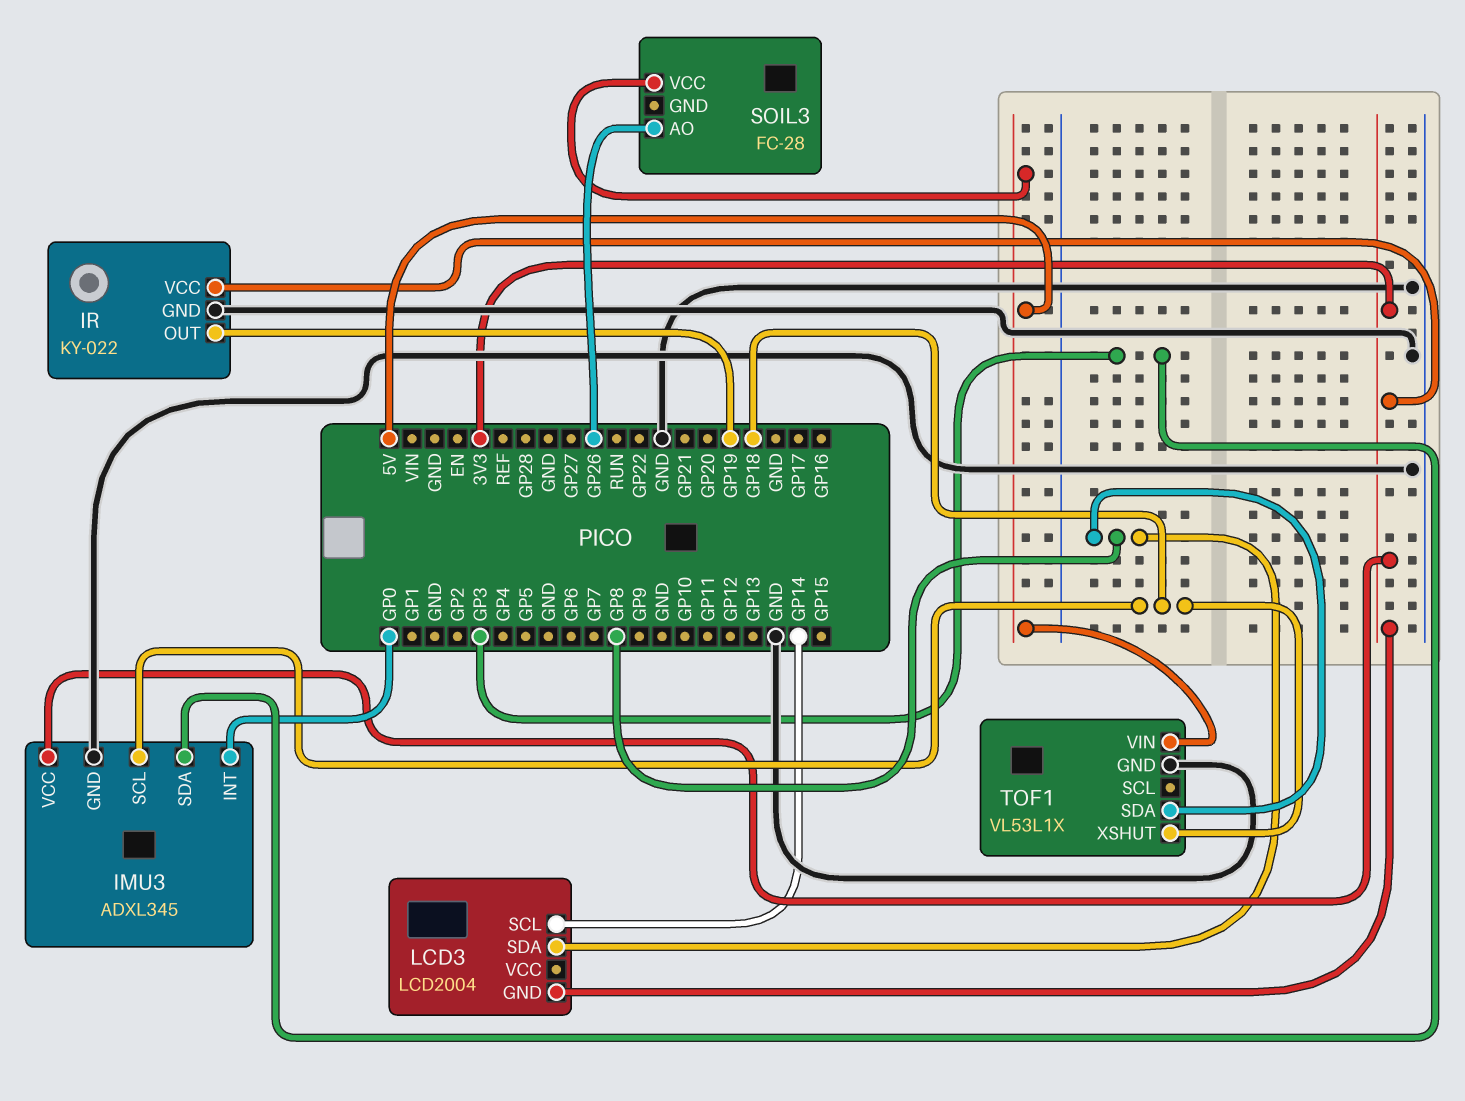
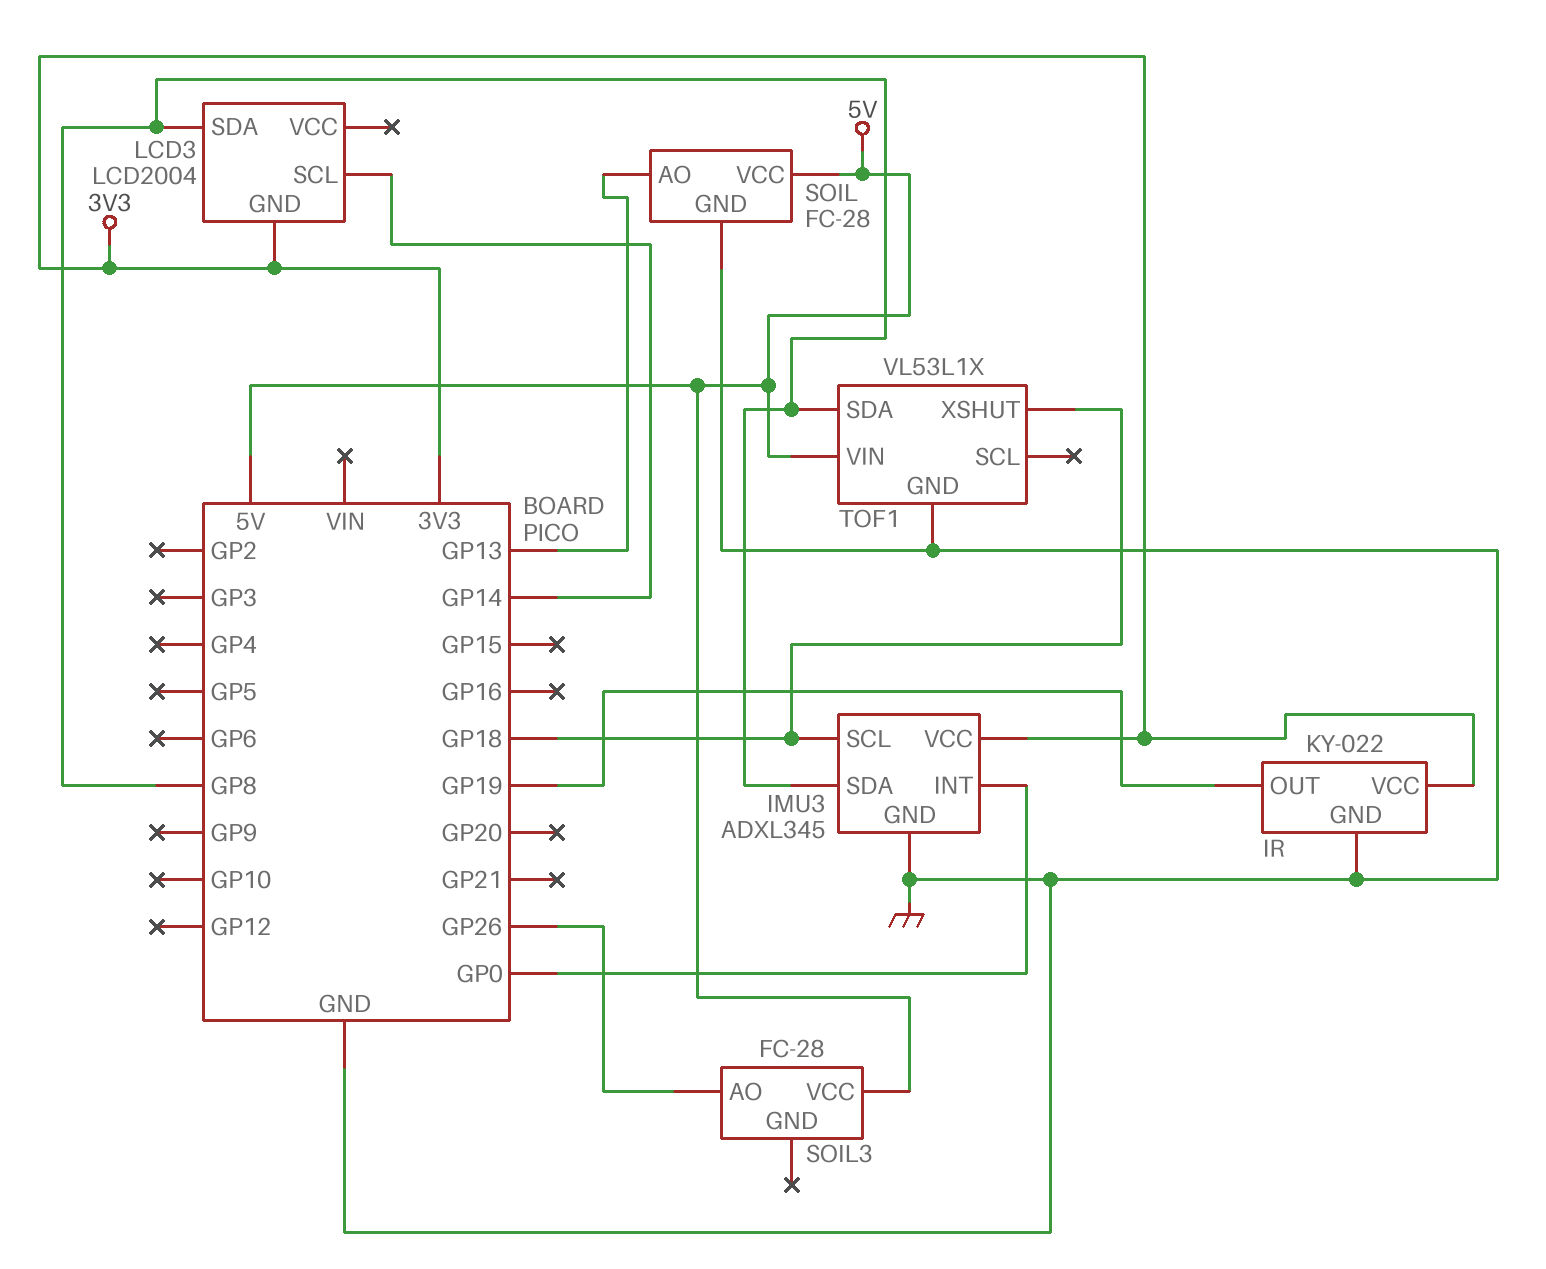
IMU3 pin SDA: GP3 -> GP8
SOIL: none -> FC-28
SOIL pin AO: none -> GP13
SOIL pin GND: none -> GND
SOIL pin VCC: none -> 5V

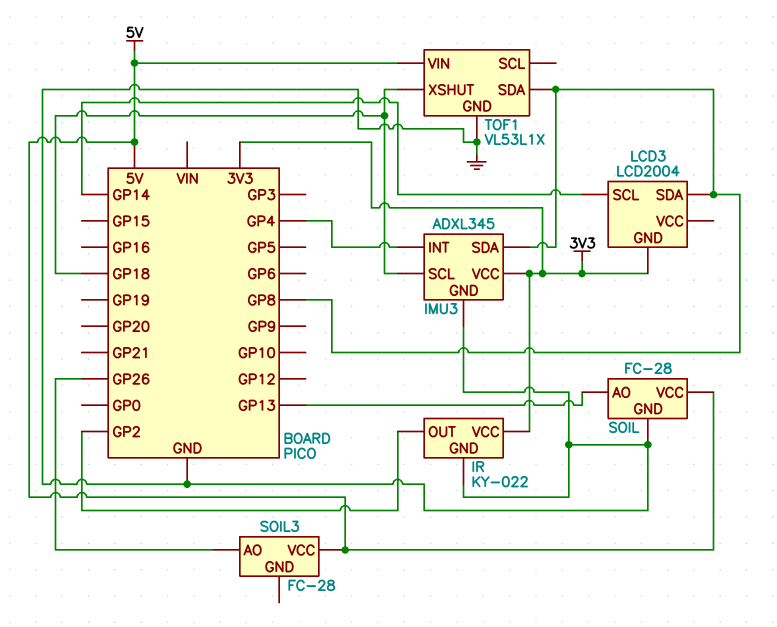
IMU3 pin INT: GP0 -> GP4
IR pin OUT: GP19 -> GP2

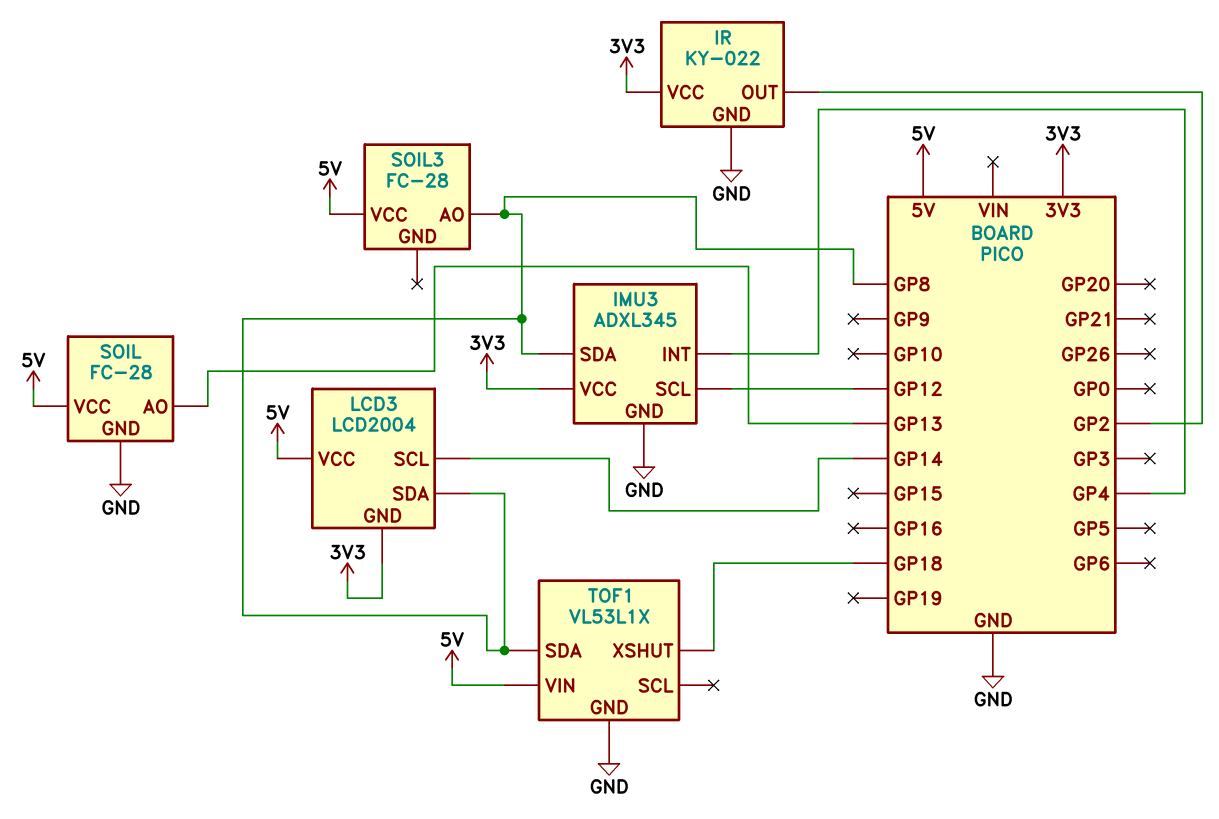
IMU3 pin SCL: GP18 -> GP12
LCD3 pin VCC: none -> 5V
SOIL3 pin AO: GP26 -> GP8

